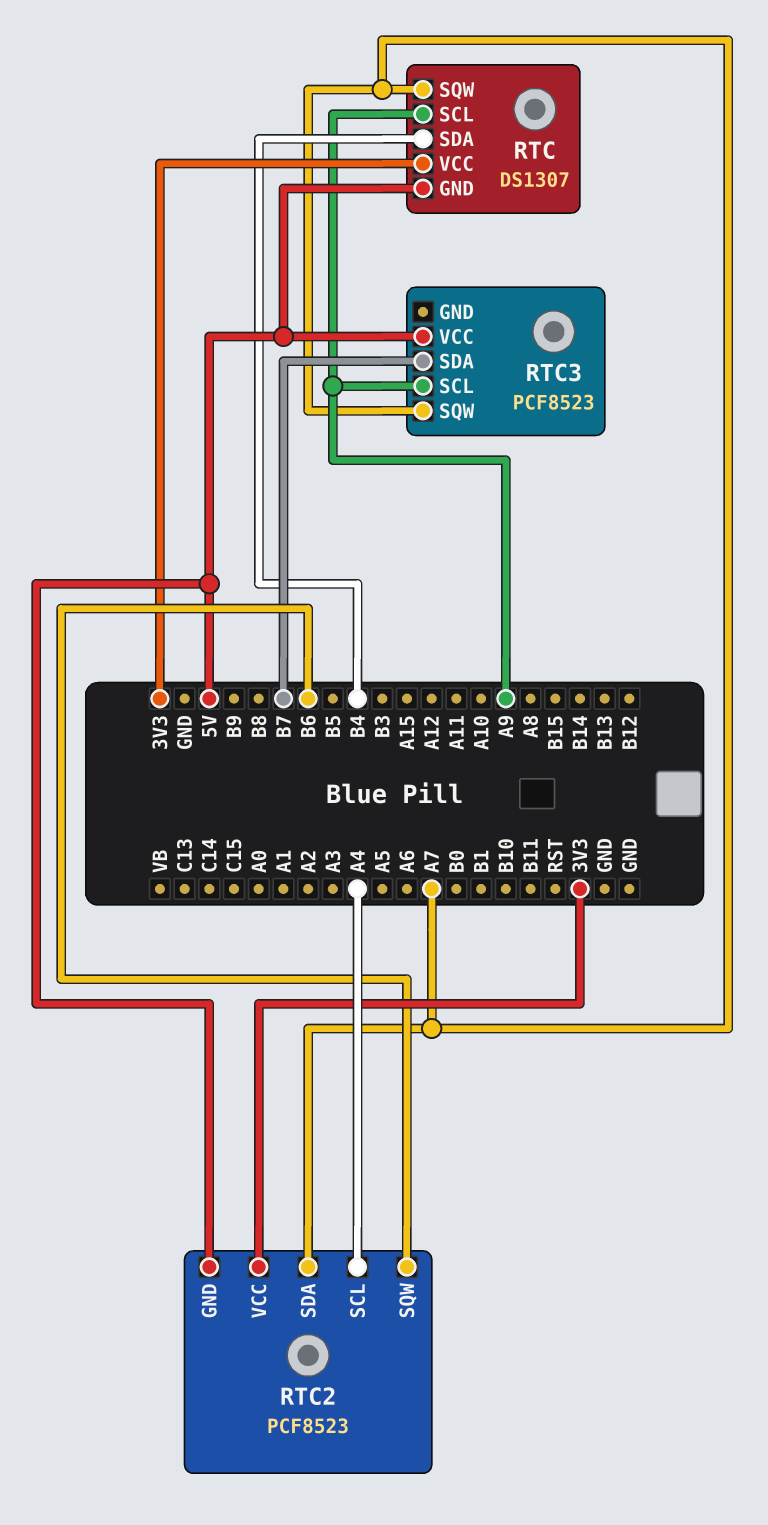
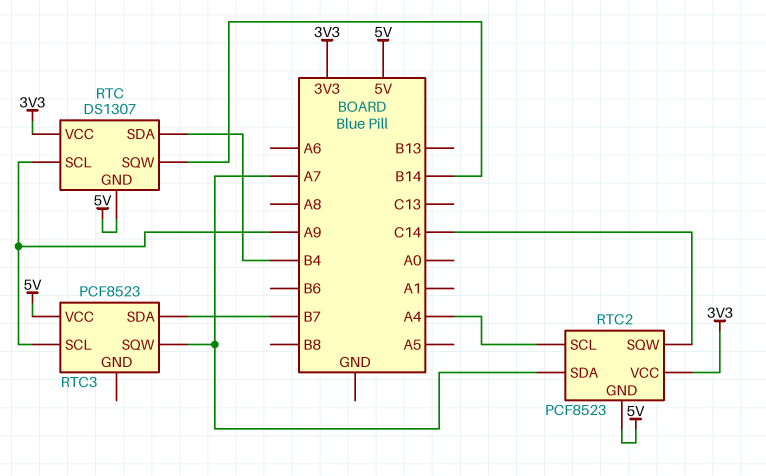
RTC pin SQW: A7 -> B14
RTC2 pin SQW: B6 -> C14

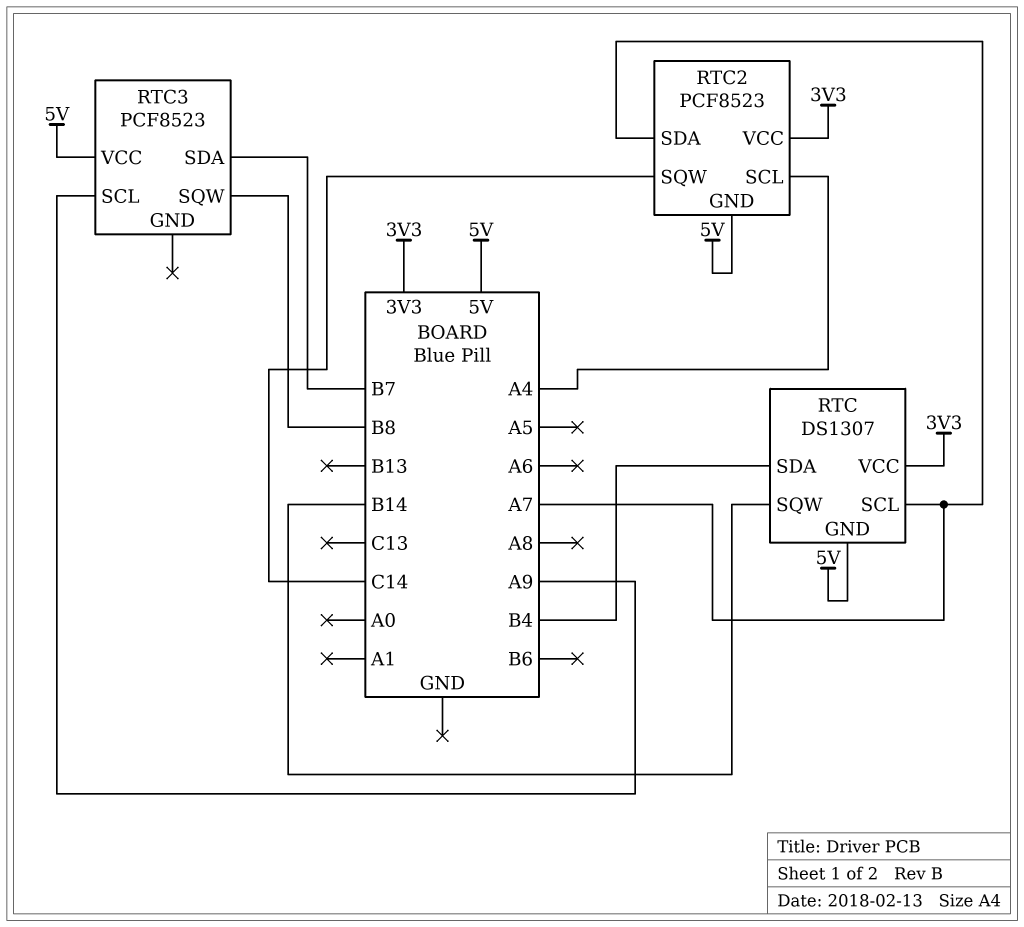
RTC pin SCL: A9 -> A7
RTC3 pin SQW: A7 -> B8

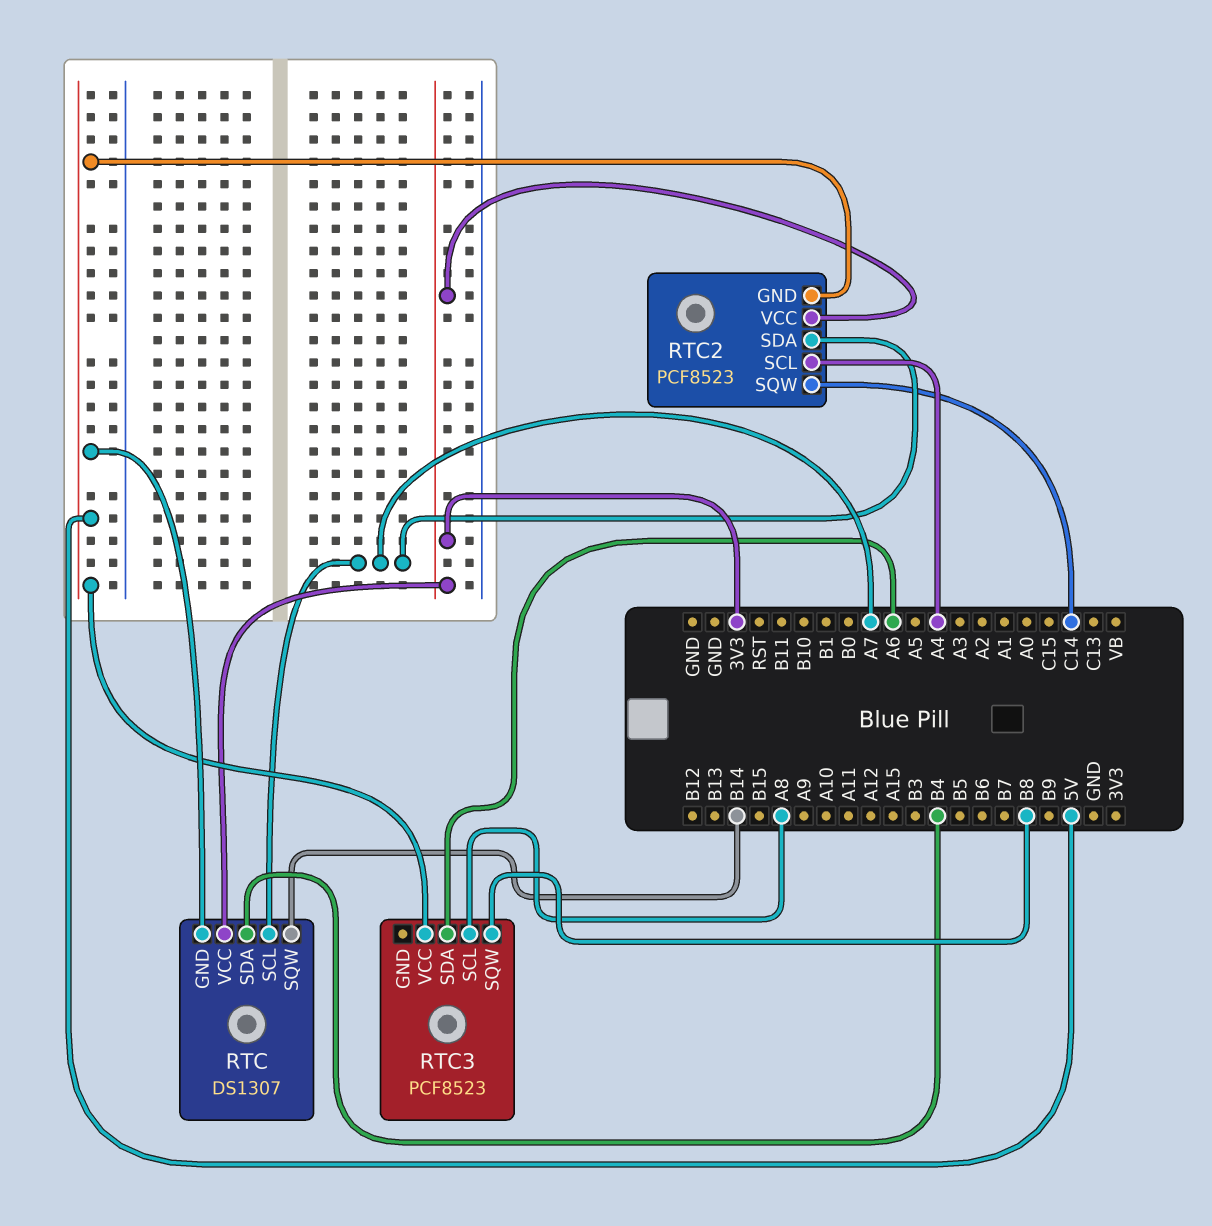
RTC3 pin SCL: A9 -> A8
RTC3 pin SDA: B7 -> A6

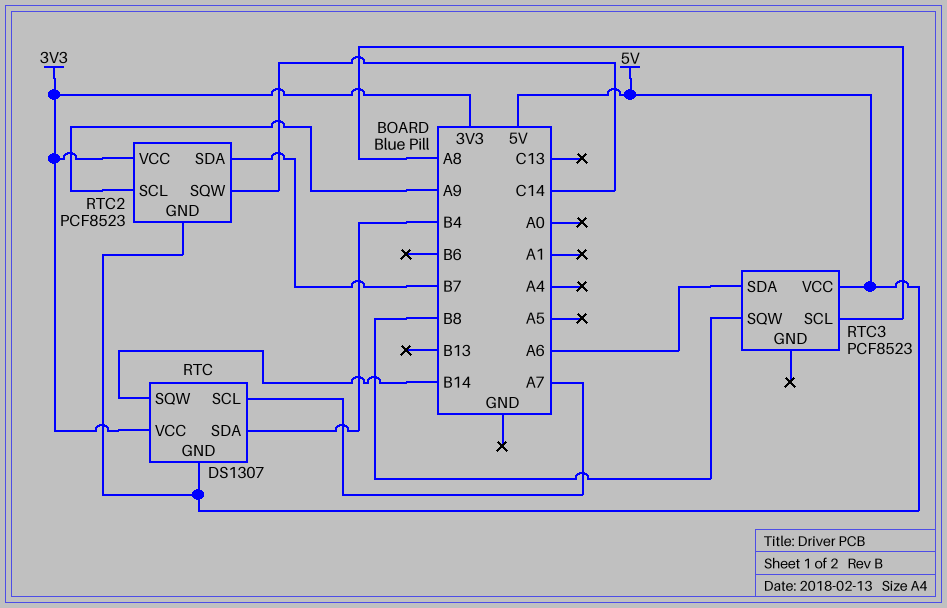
RTC2 pin SCL: A4 -> A9
RTC2 pin SDA: A7 -> B7

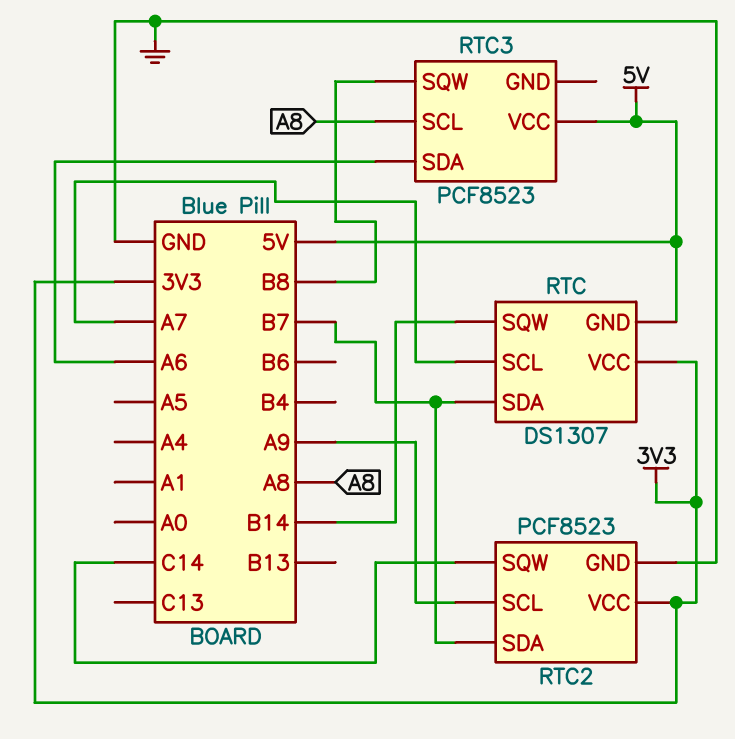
RTC pin SDA: B4 -> B7
RTC2 pin GND: 5V -> GND

